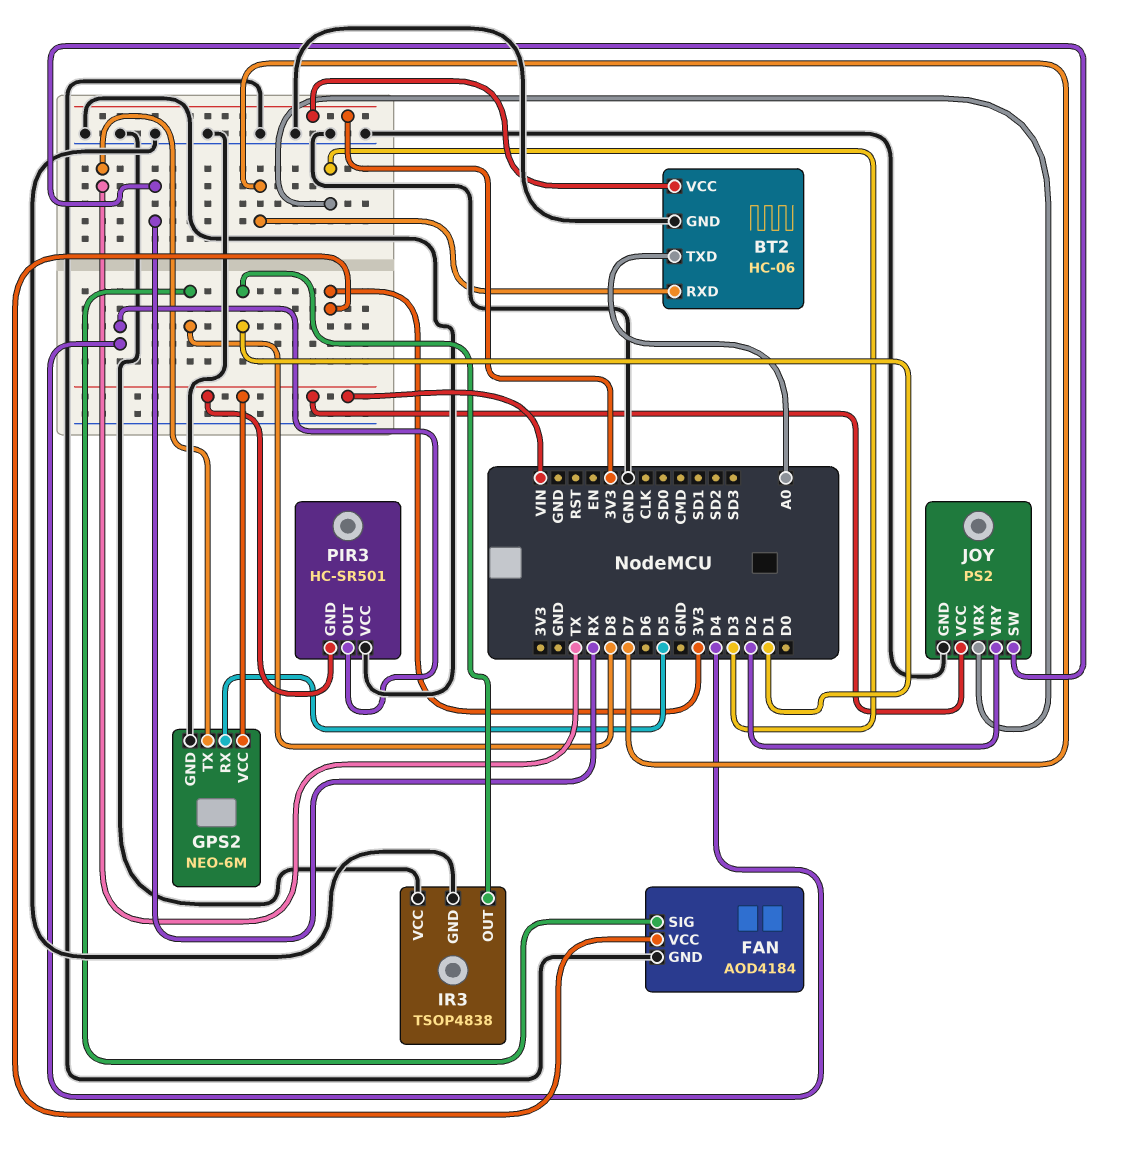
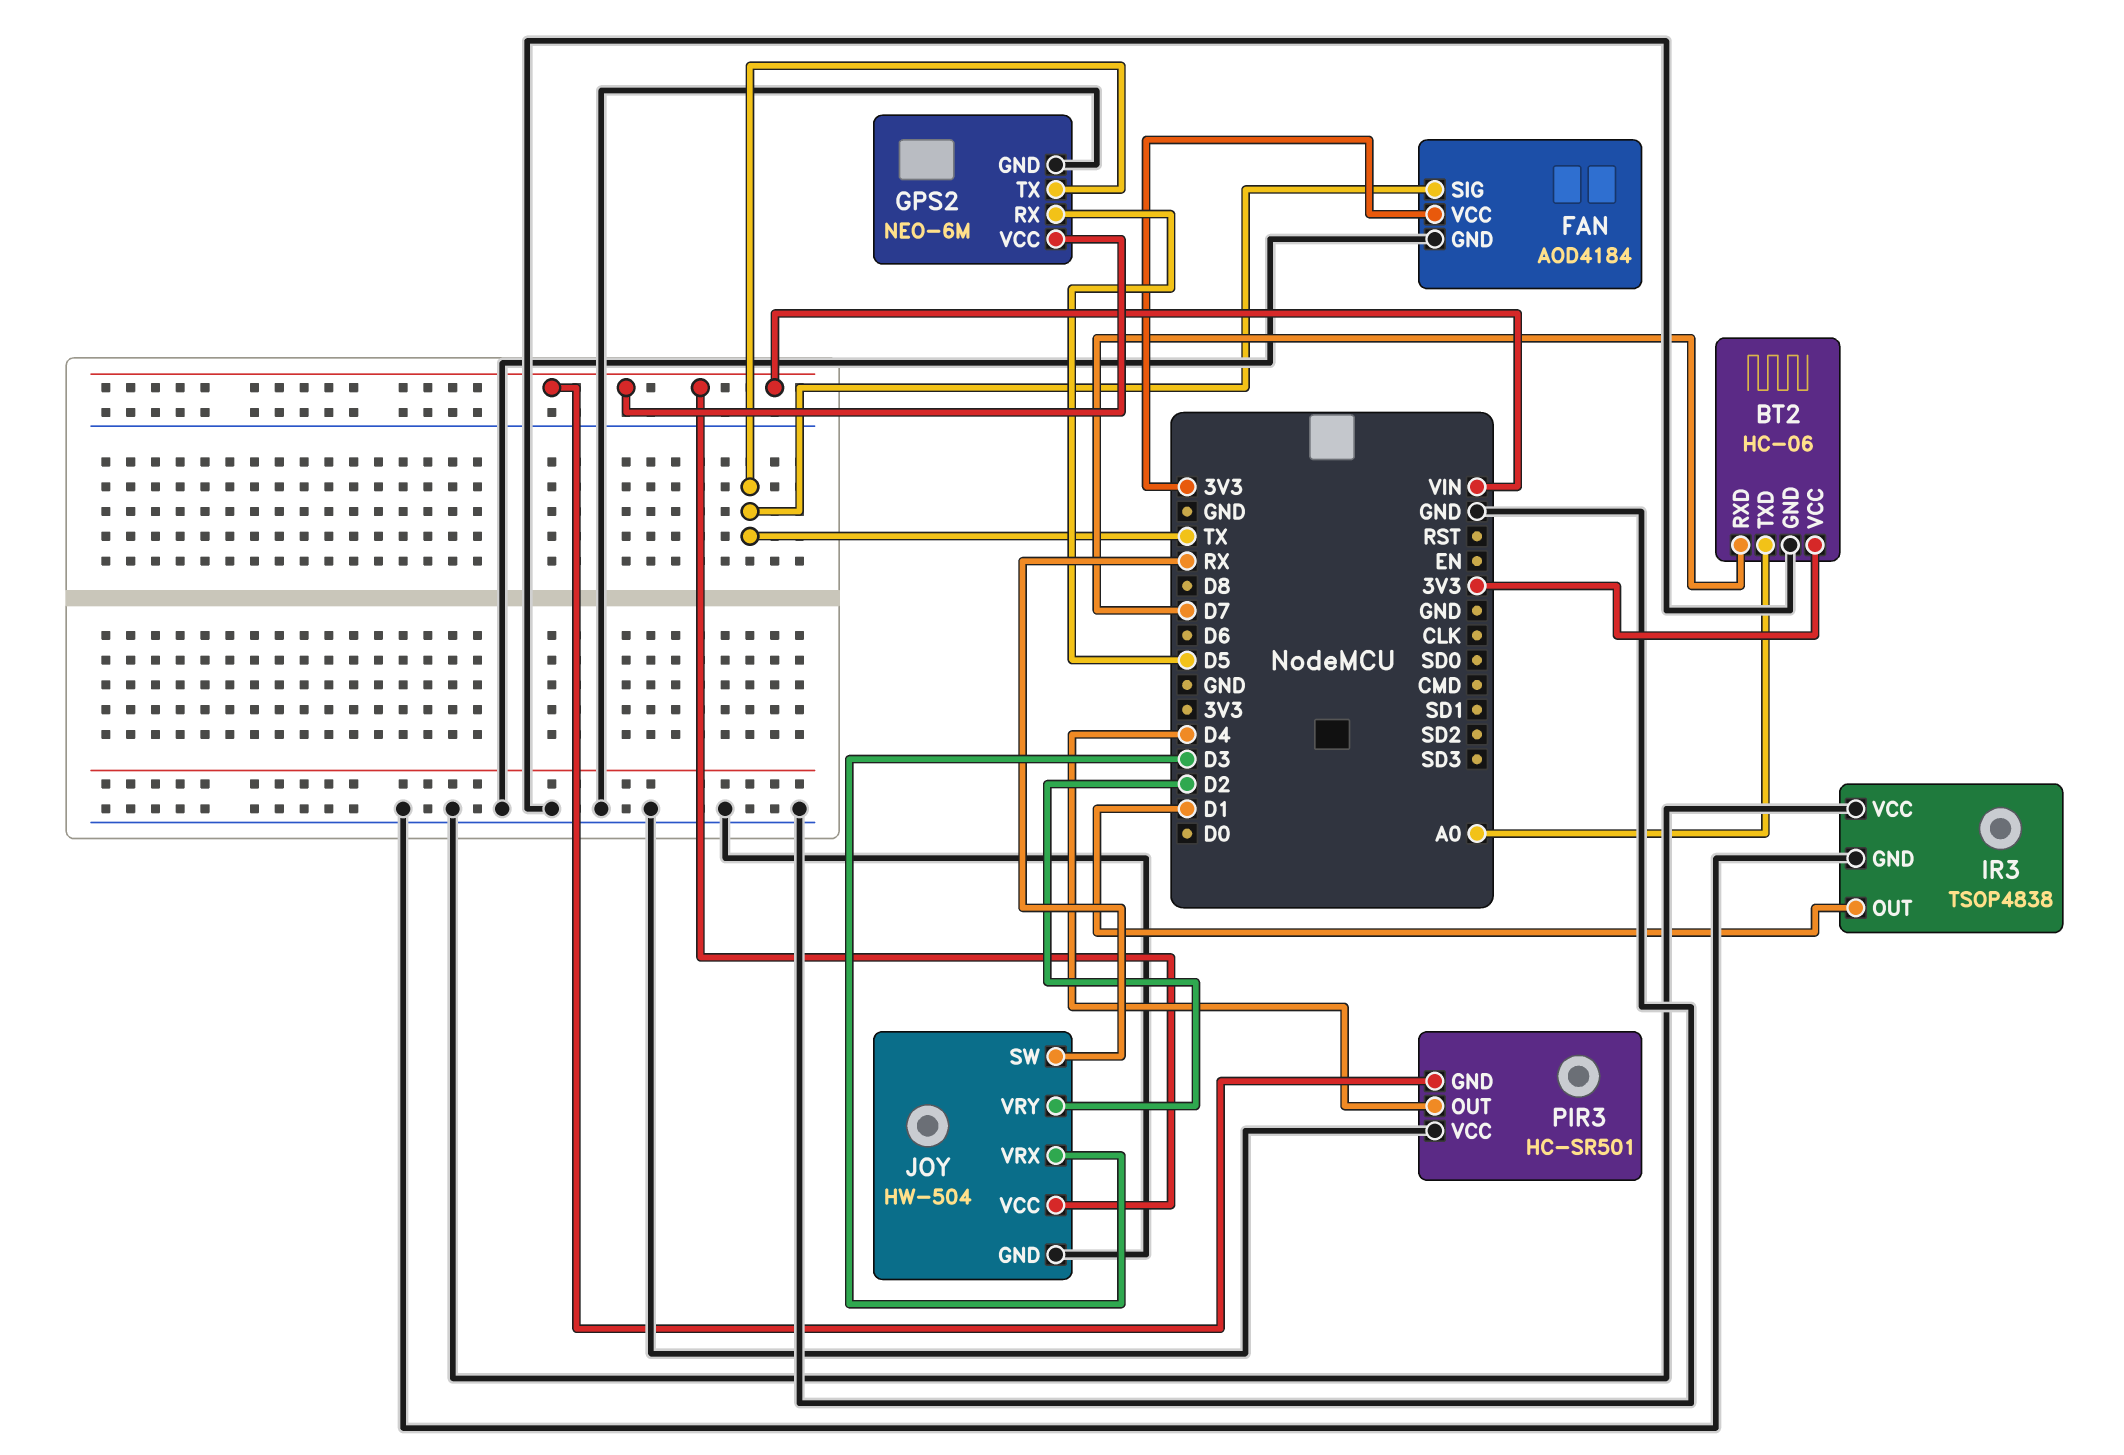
FAN pin SIG: D8 -> TX
JOY: PS2 -> HW-504

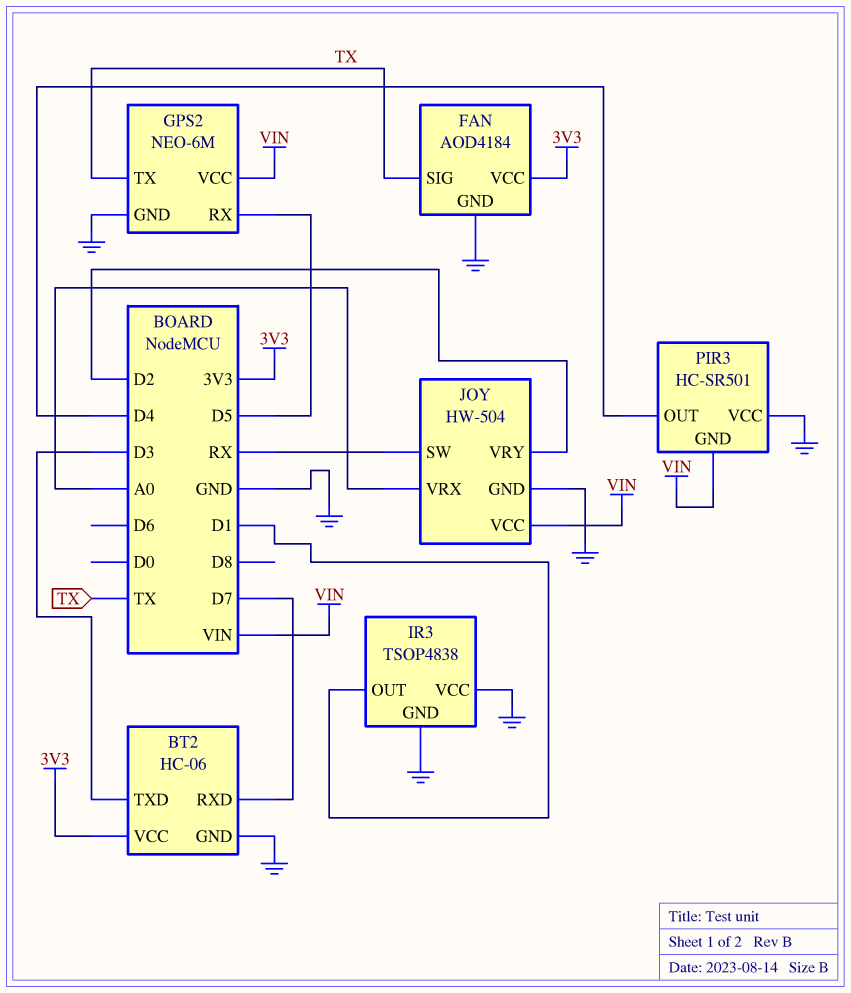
BT2 pin TXD: A0 -> D3
JOY pin VRX: D3 -> A0

